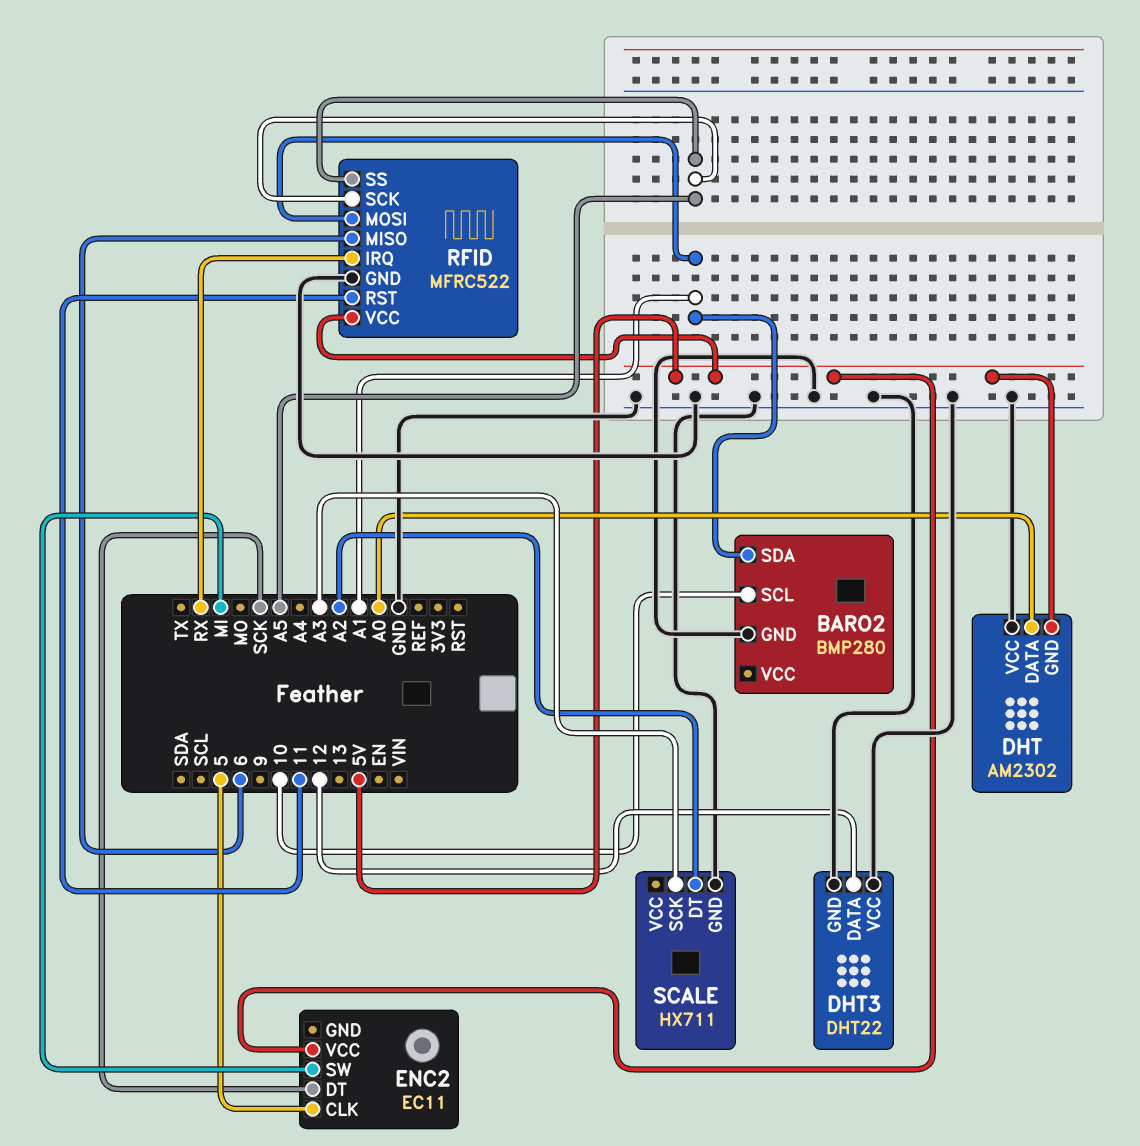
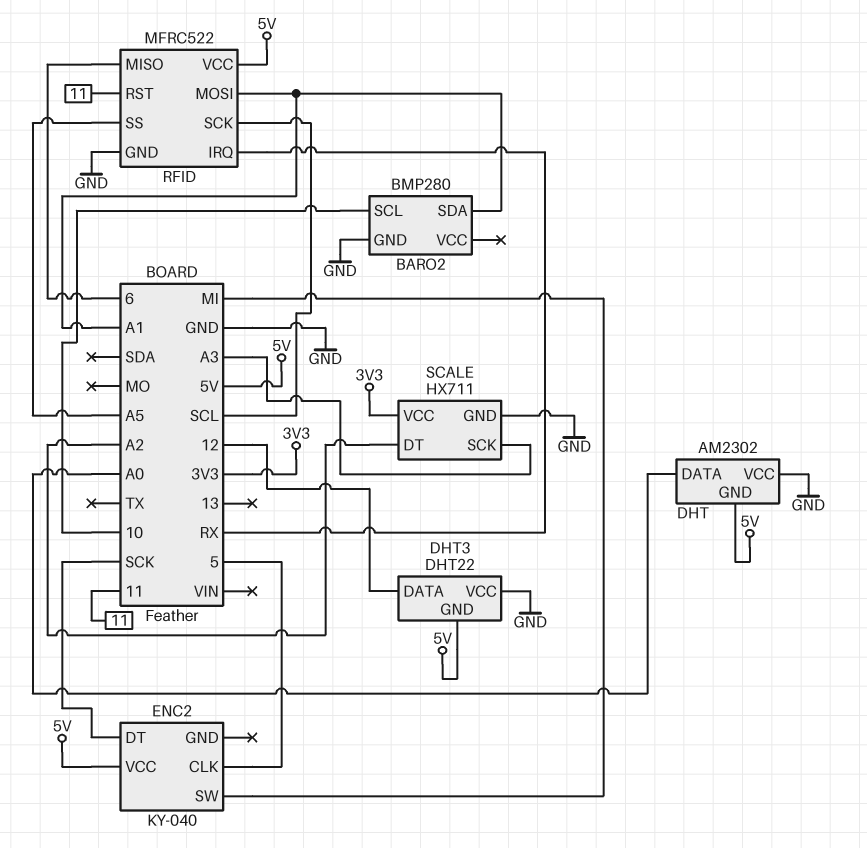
DHT3 pin GND: GND -> 5V
ENC2: EC11 -> KY-040
RFID pin SCK: A5 -> SCL
SCALE pin VCC: none -> 3V3

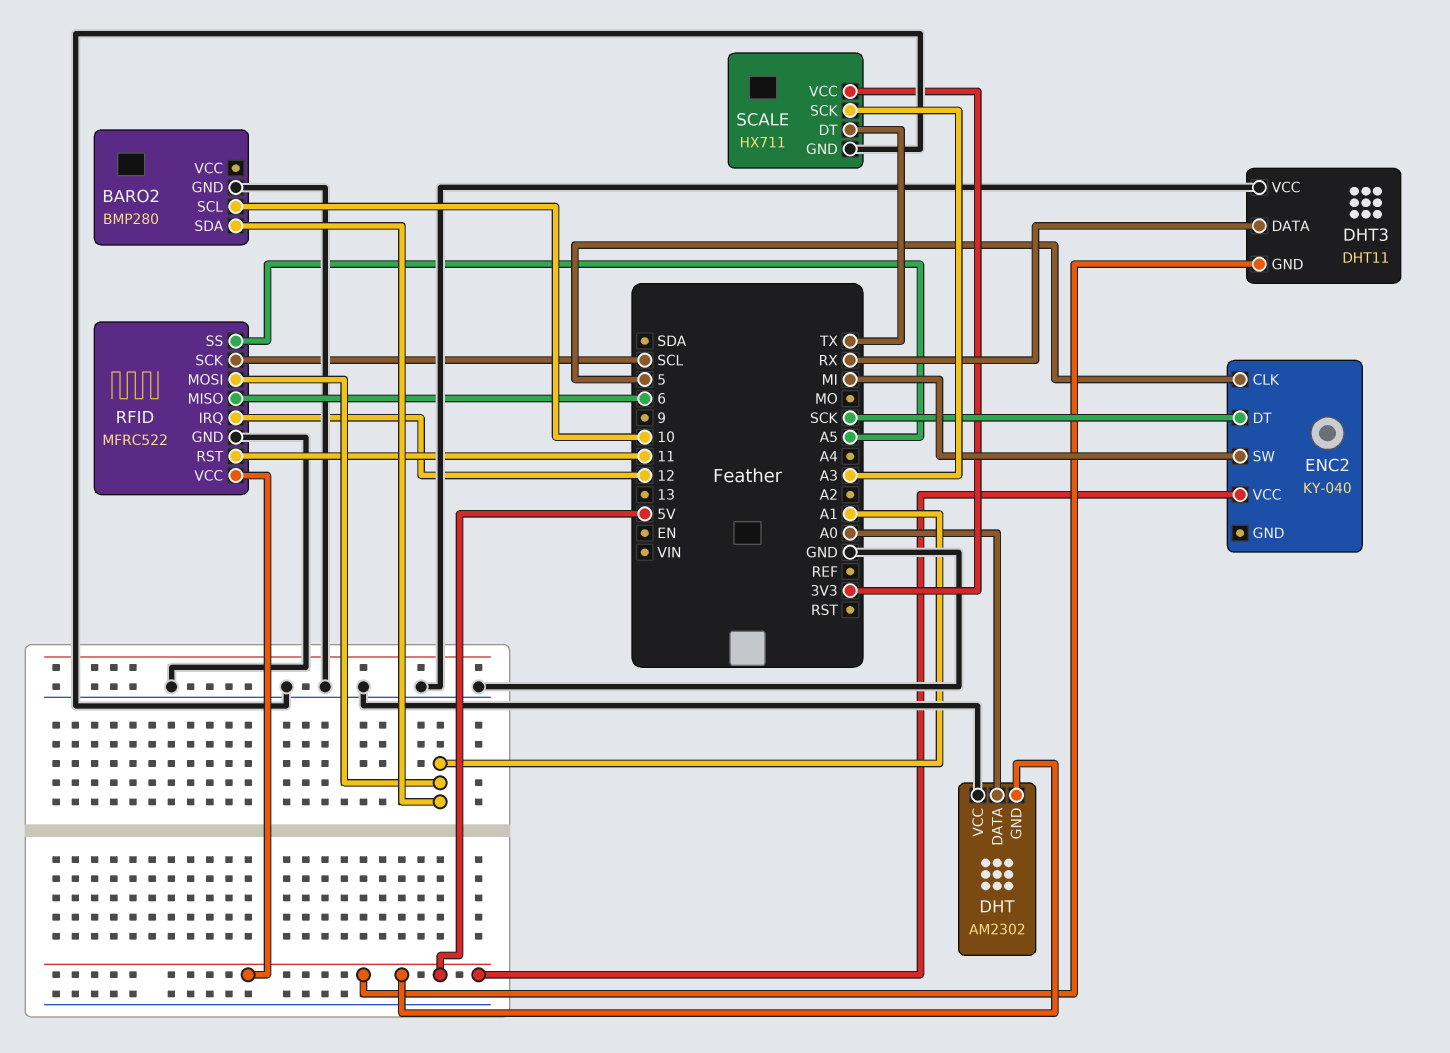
DHT3: DHT22 -> DHT11
DHT3 pin DATA: 12 -> RX
RFID pin IRQ: RX -> 12
SCALE pin DT: A2 -> TX

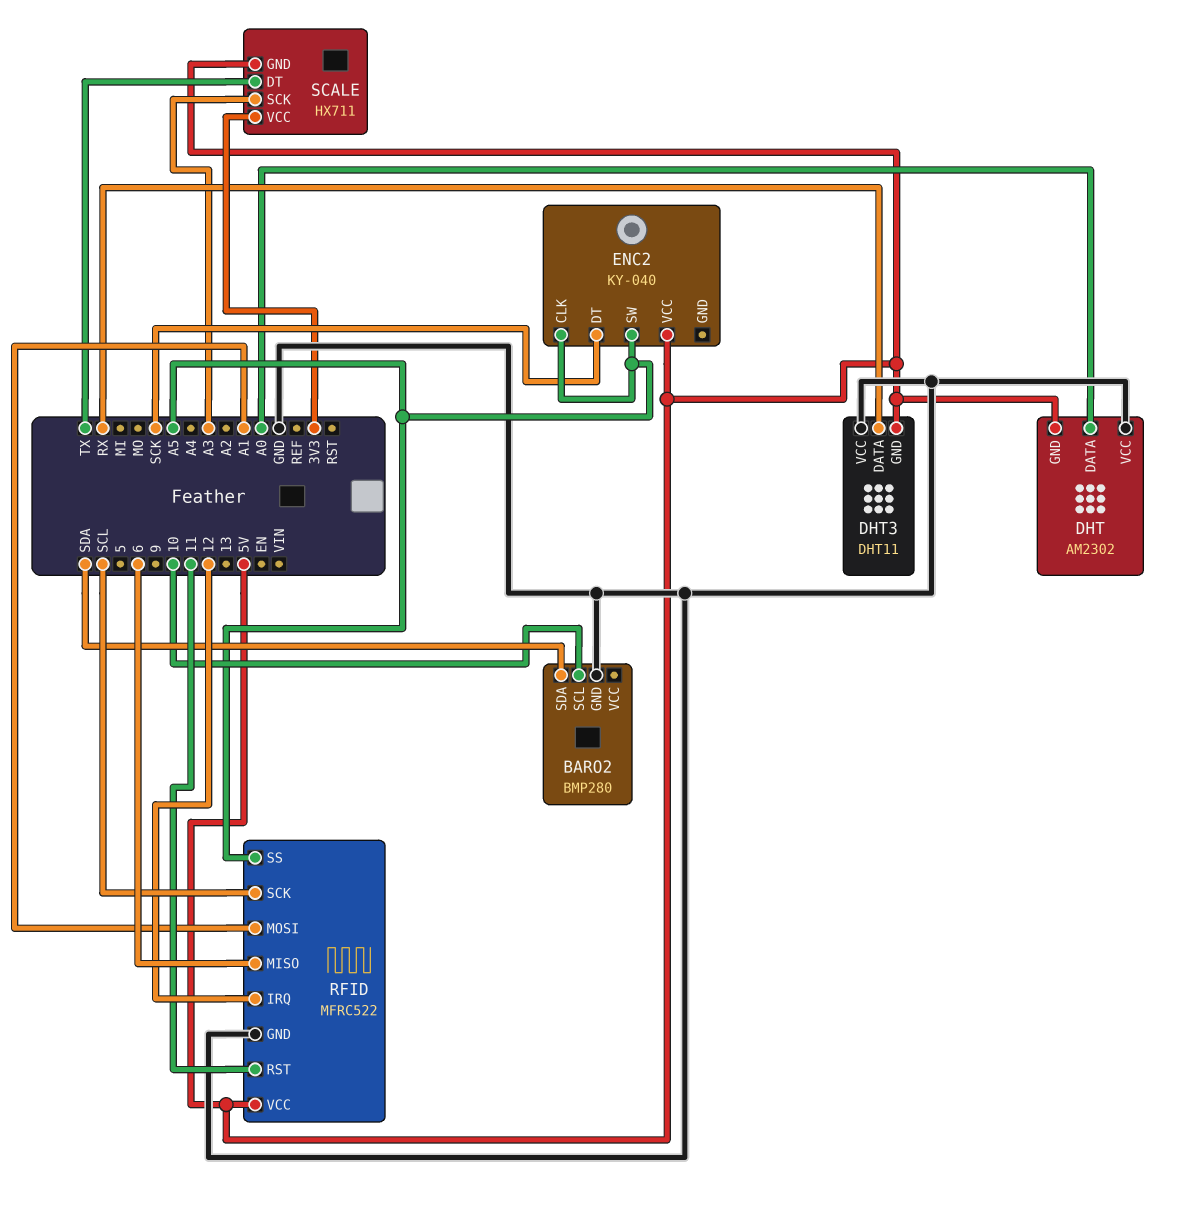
BARO2 pin SDA: A1 -> SDA
ENC2 pin CLK: 5 -> A5
ENC2 pin SW: MI -> A5
SCALE pin GND: GND -> 5V

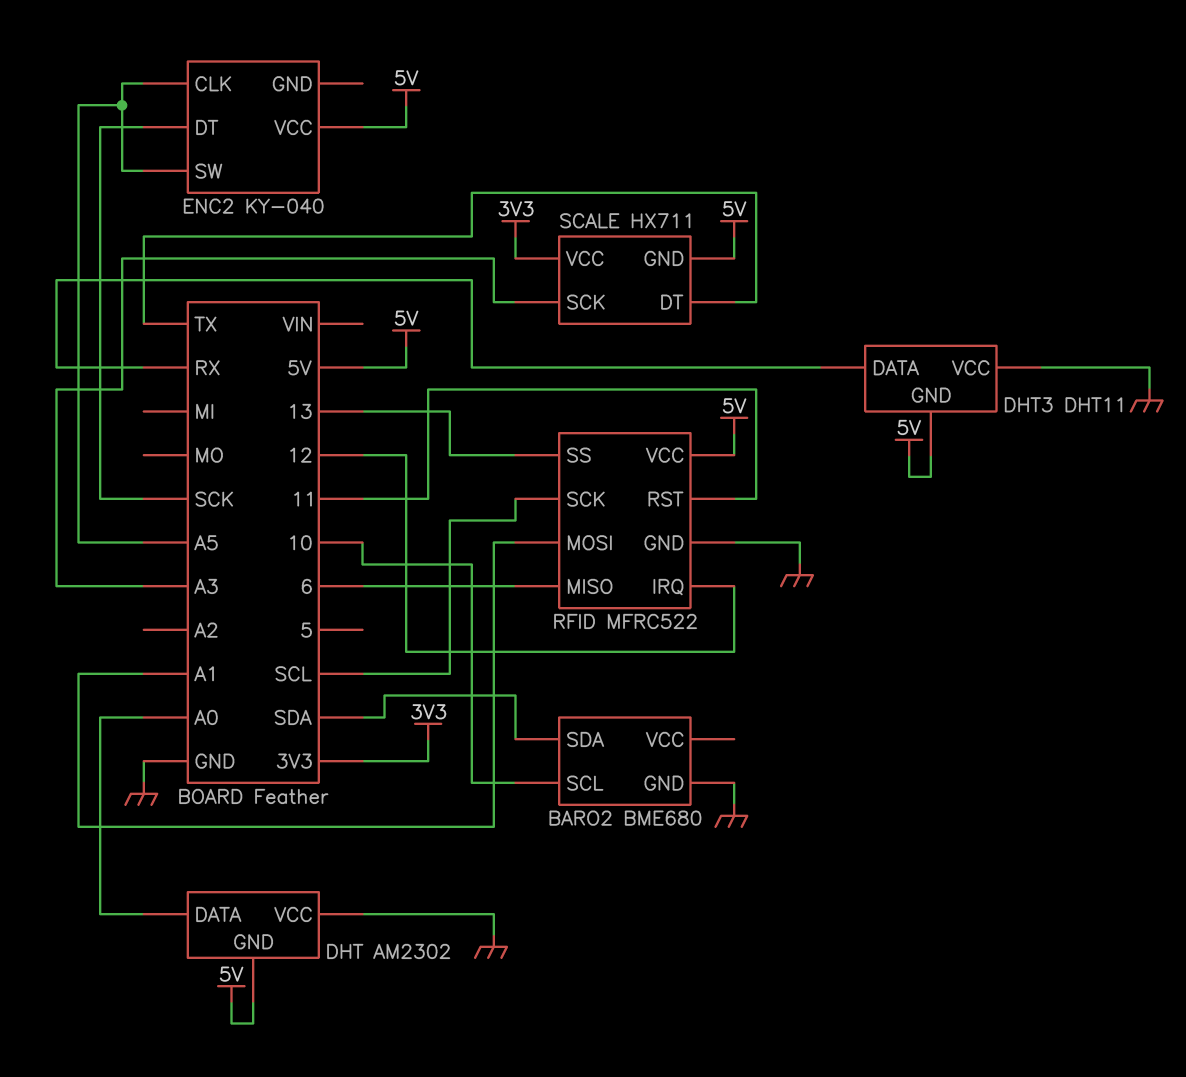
BARO2: BMP280 -> BME680
RFID pin SS: A5 -> 13

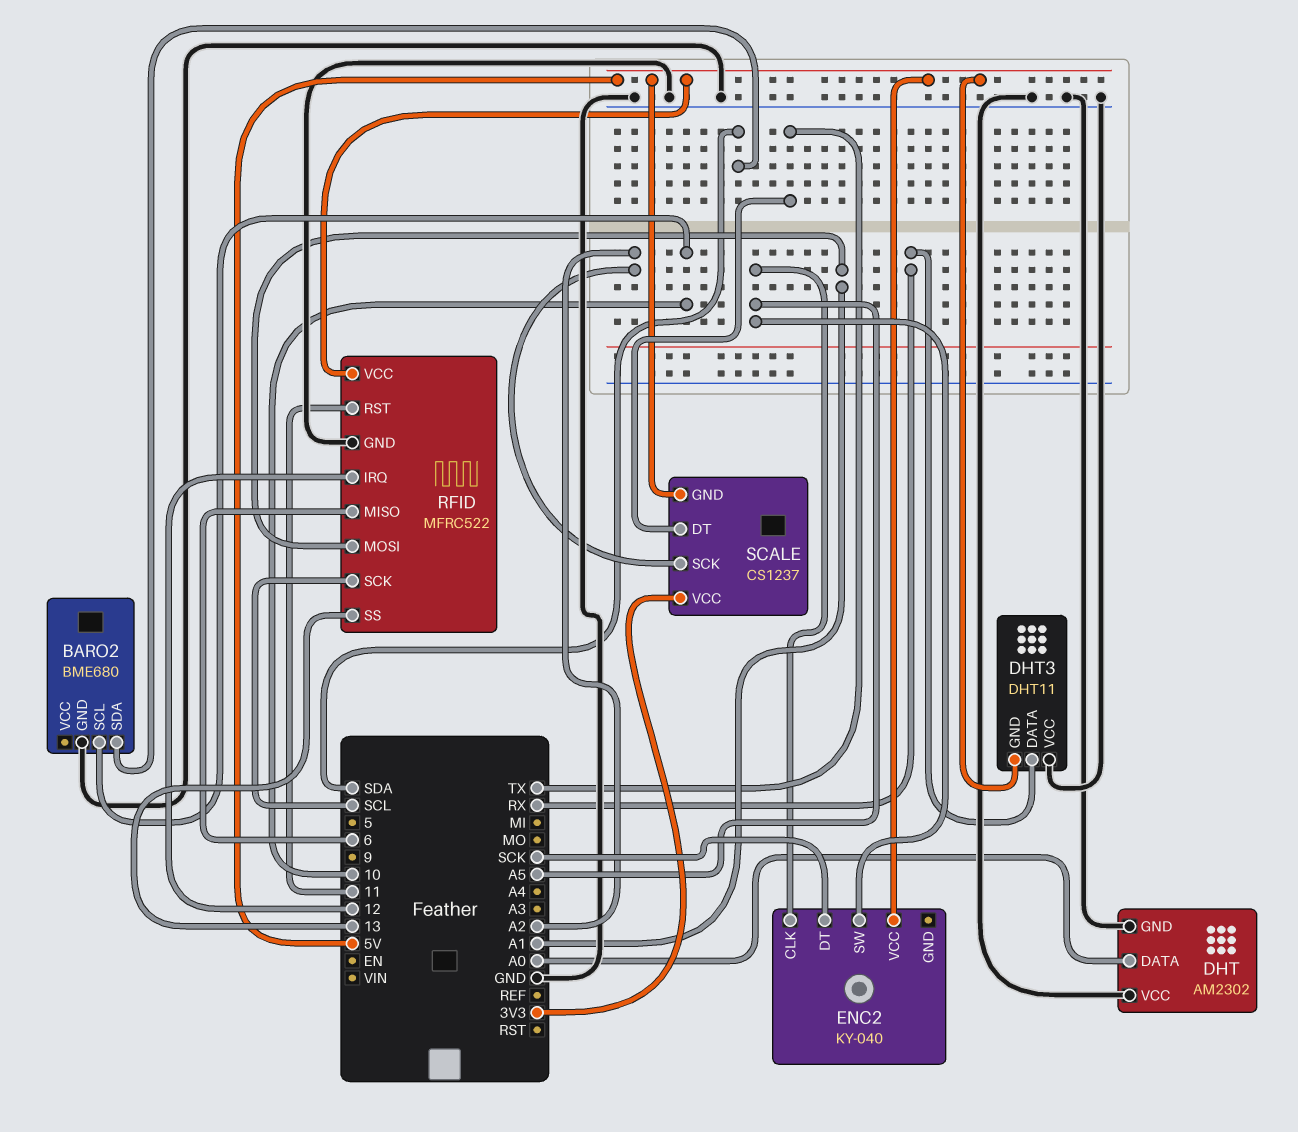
DHT pin GND: 5V -> GND
SCALE: HX711 -> CS1237
SCALE pin SCK: A3 -> A2

